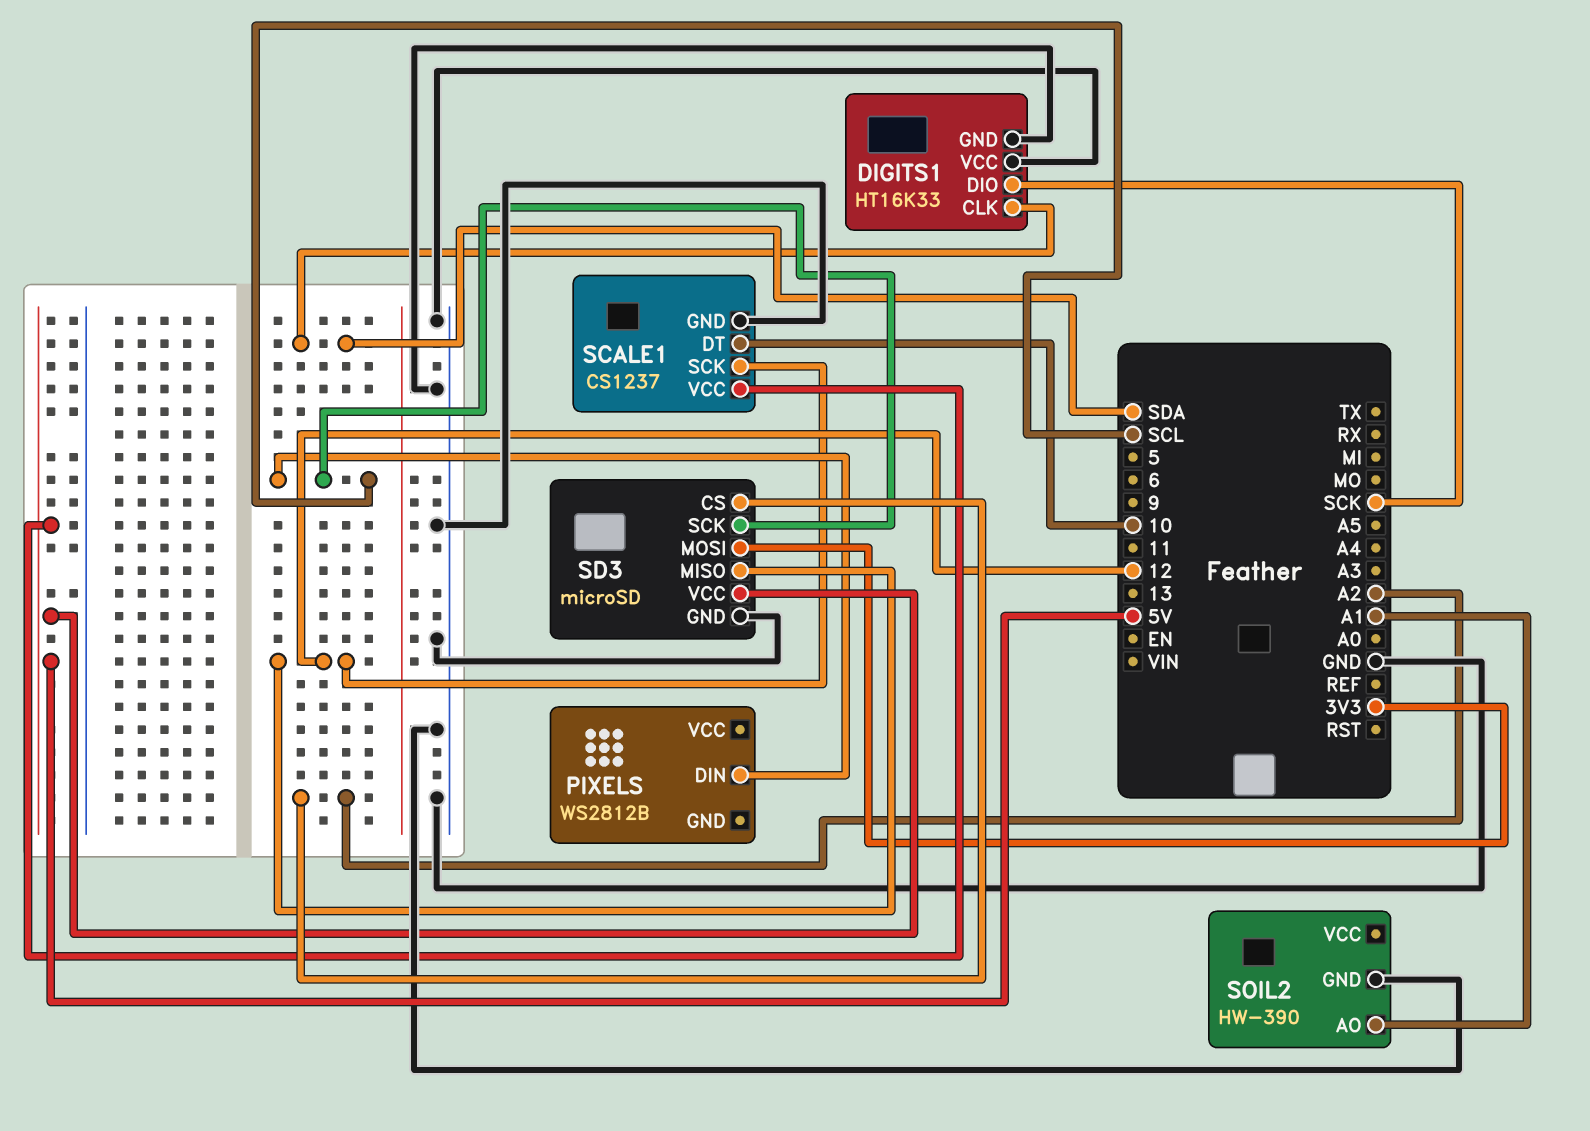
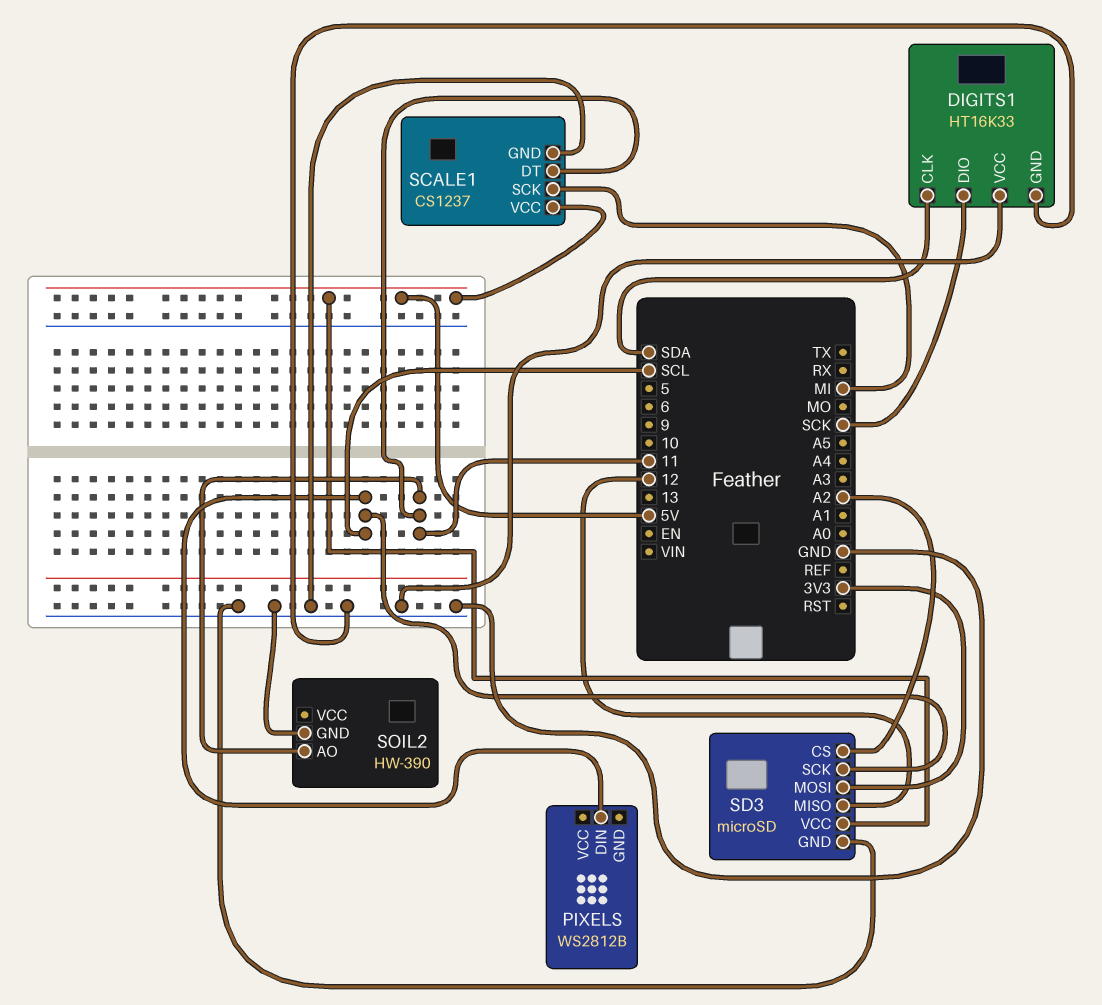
SCALE1 pin DT: 10 -> 11
SCALE1 pin SCK: 12 -> MI
SOIL2 pin AO: A1 -> 11

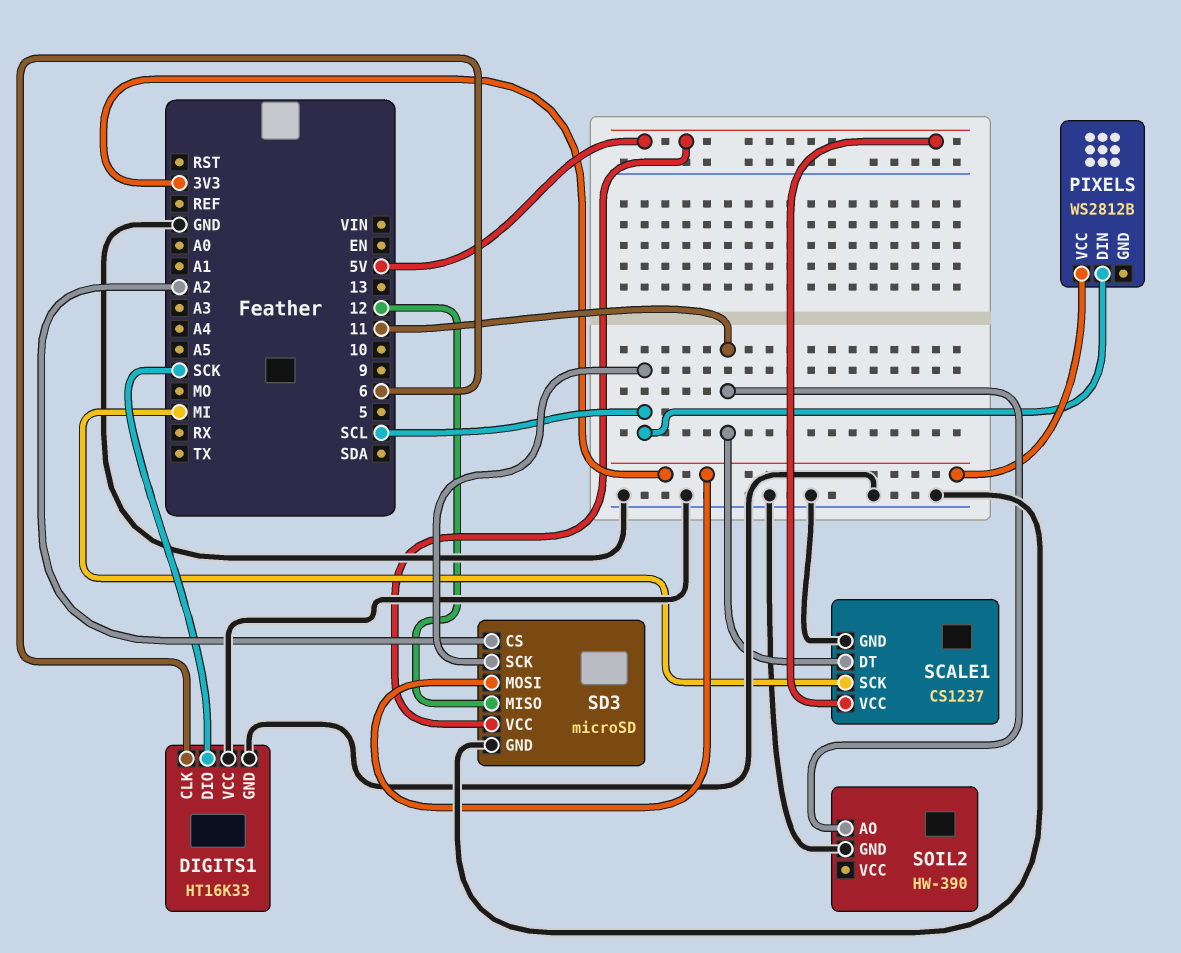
DIGITS1 pin CLK: SDA -> 6
PIXELS pin VCC: none -> 3V3

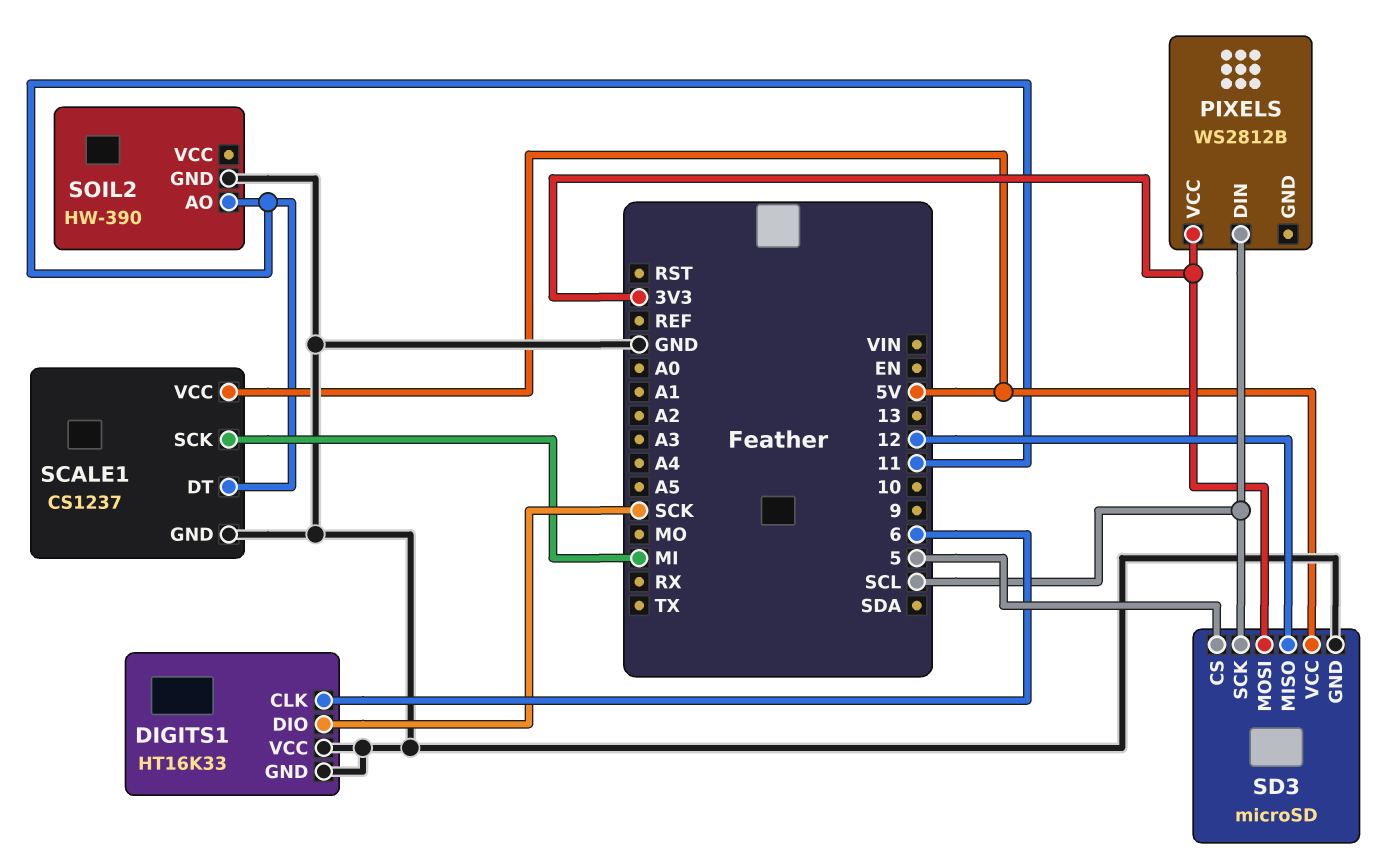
SD3 pin CS: A2 -> 5

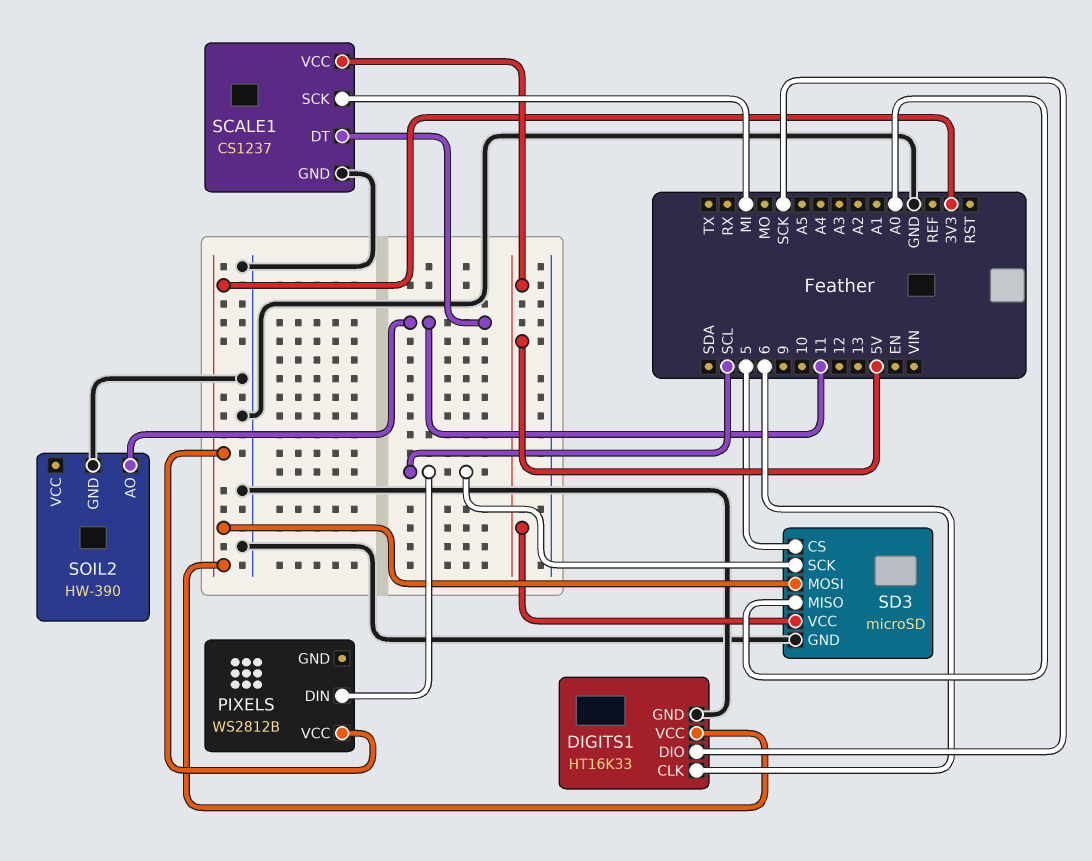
DIGITS1 pin VCC: GND -> 3V3
SD3 pin MISO: 12 -> A0

